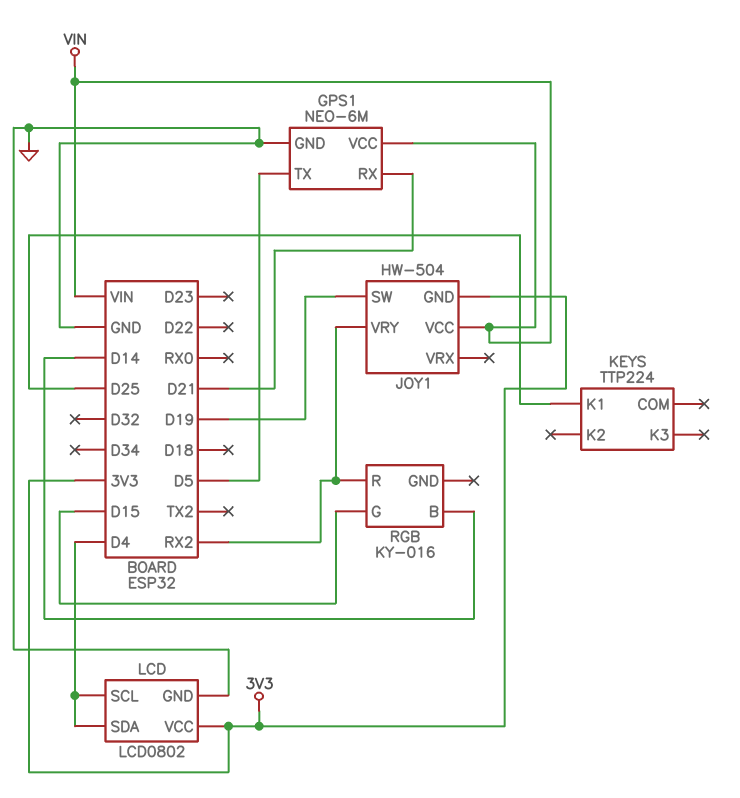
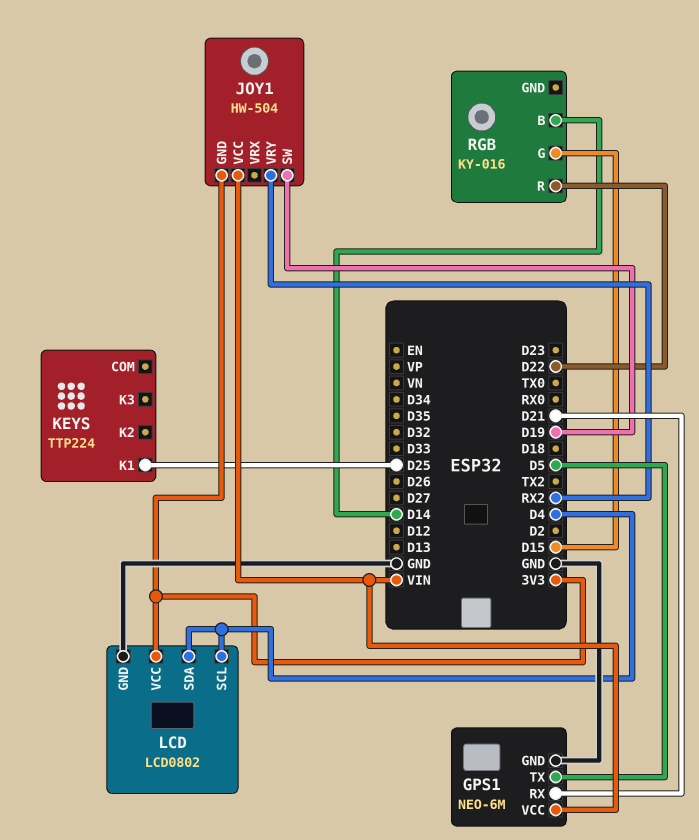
RGB pin R: RX2 -> D22

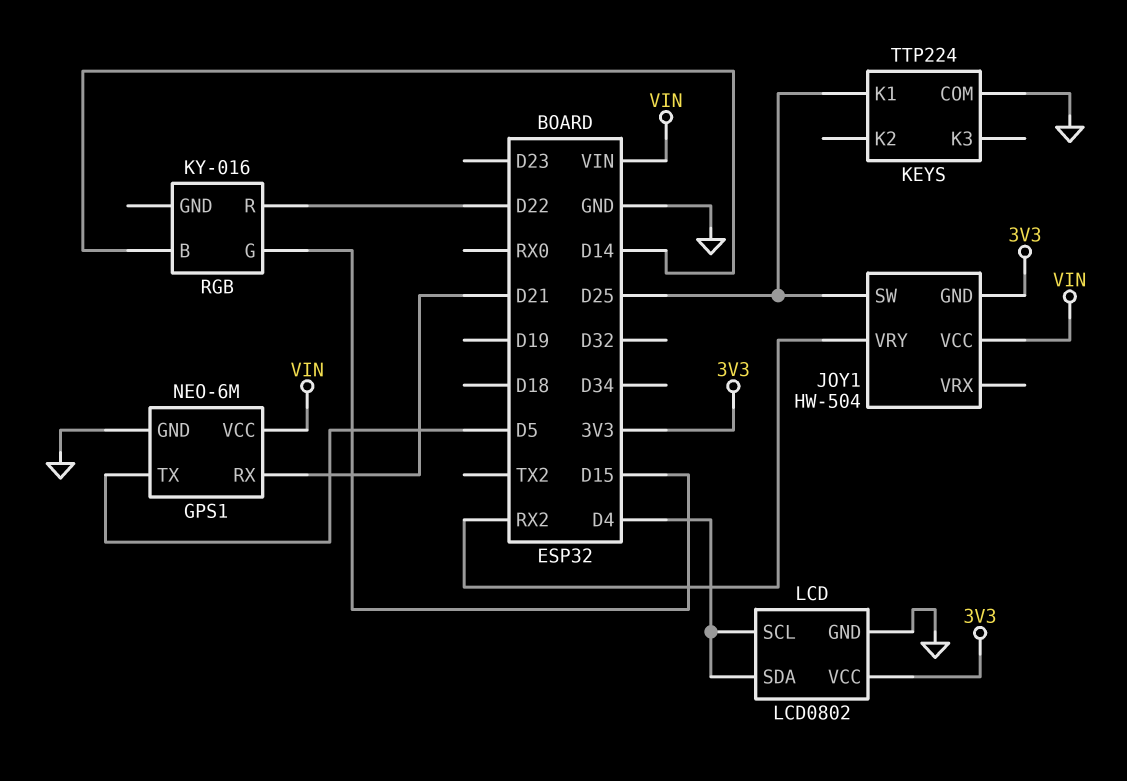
JOY1 pin SW: D19 -> D25
KEYS pin COM: none -> GND

